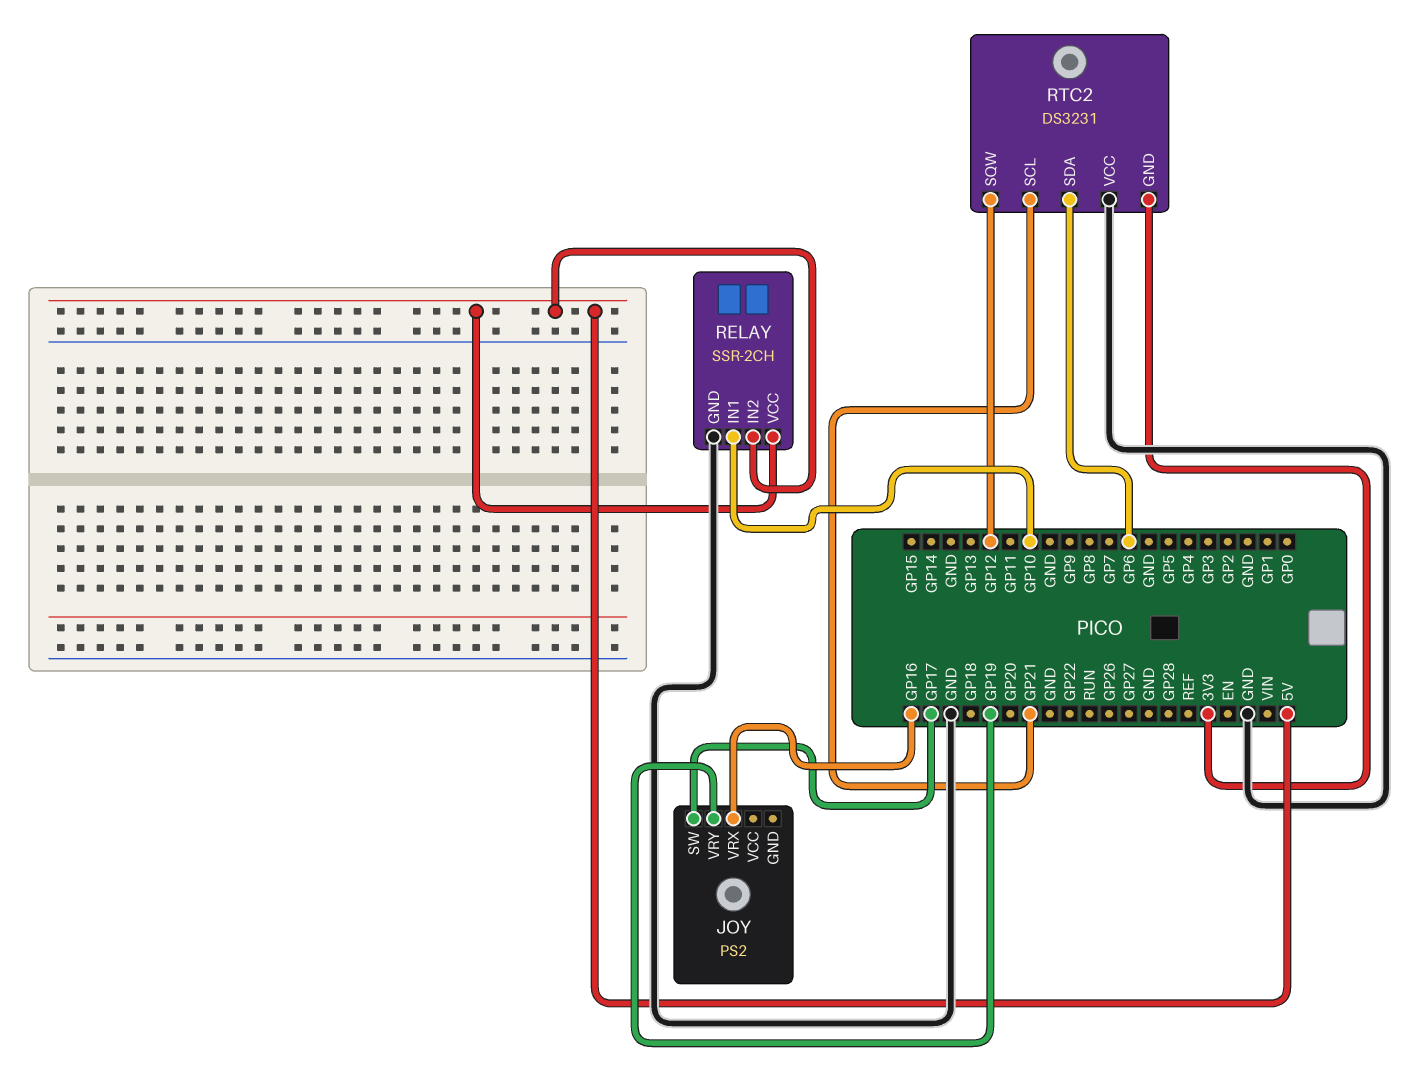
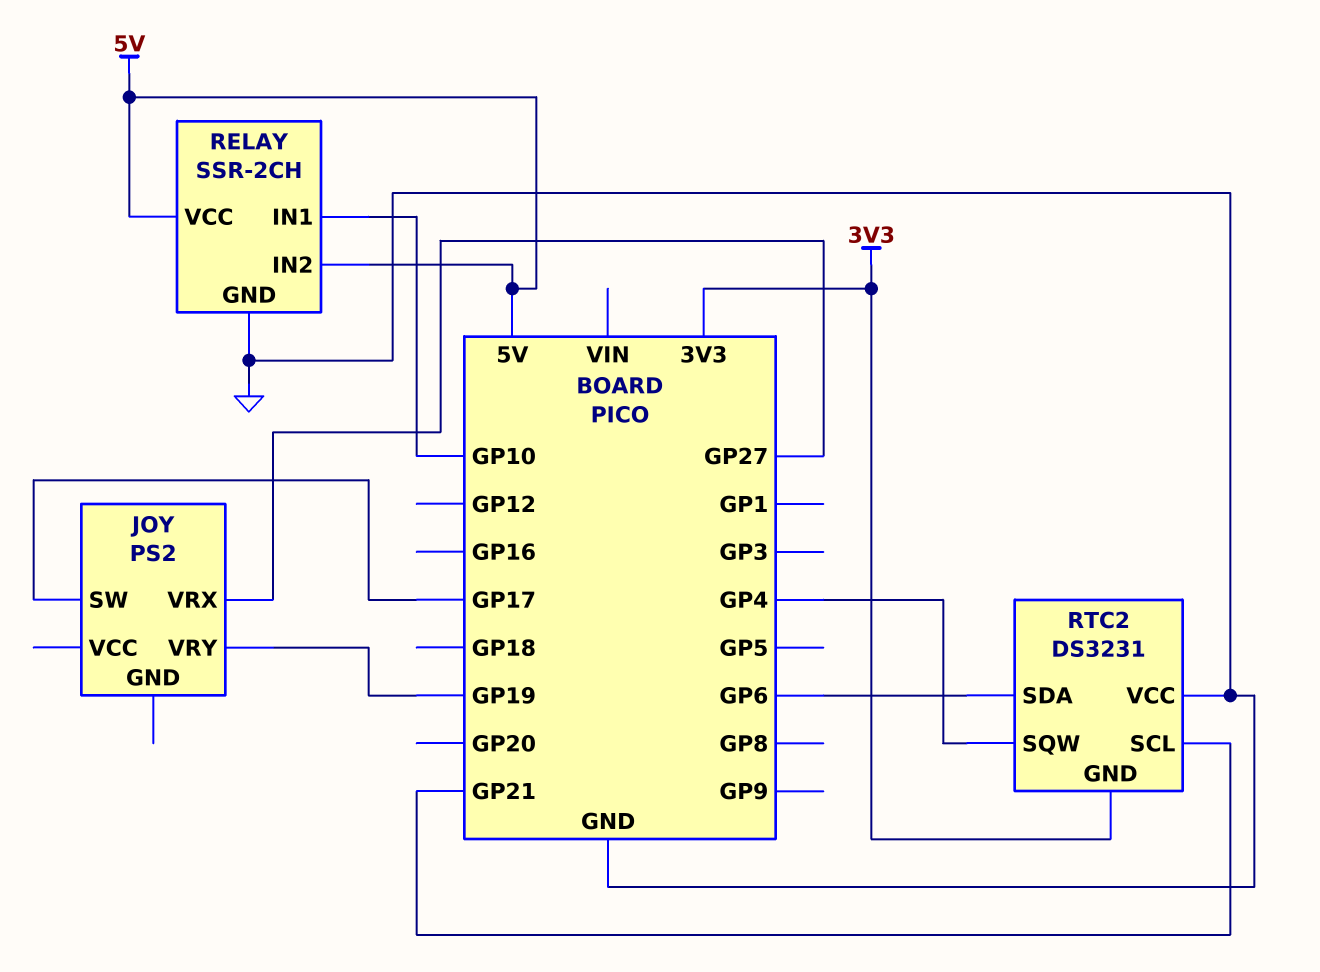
JOY pin VRX: GP16 -> GP27
RTC2 pin SQW: GP12 -> GP4

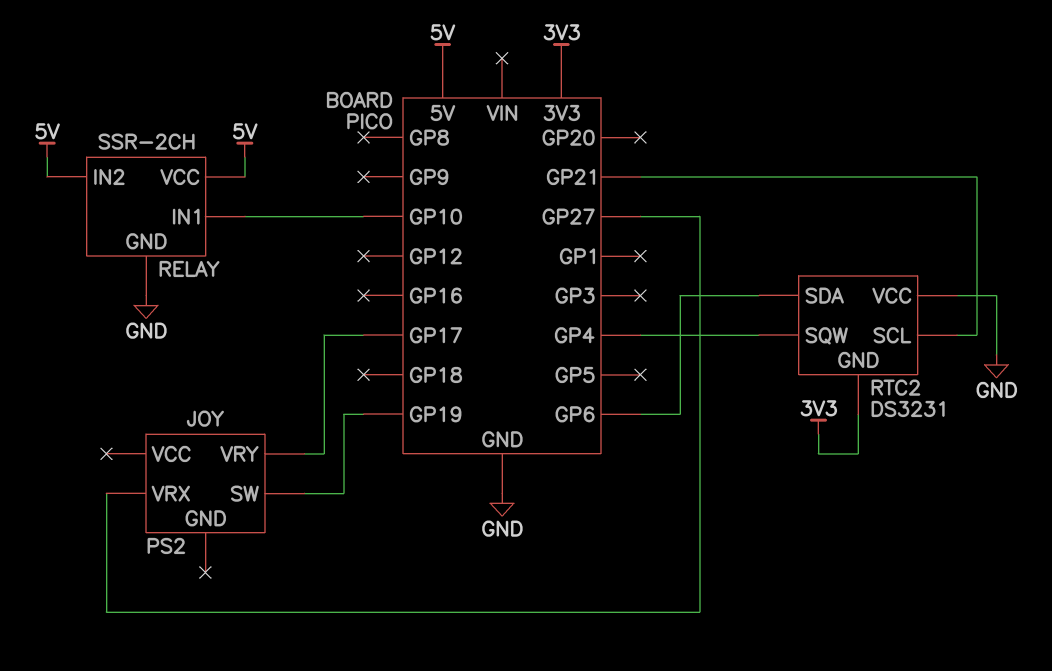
JOY pin SW: GP17 -> GP19
JOY pin VRY: GP19 -> GP17

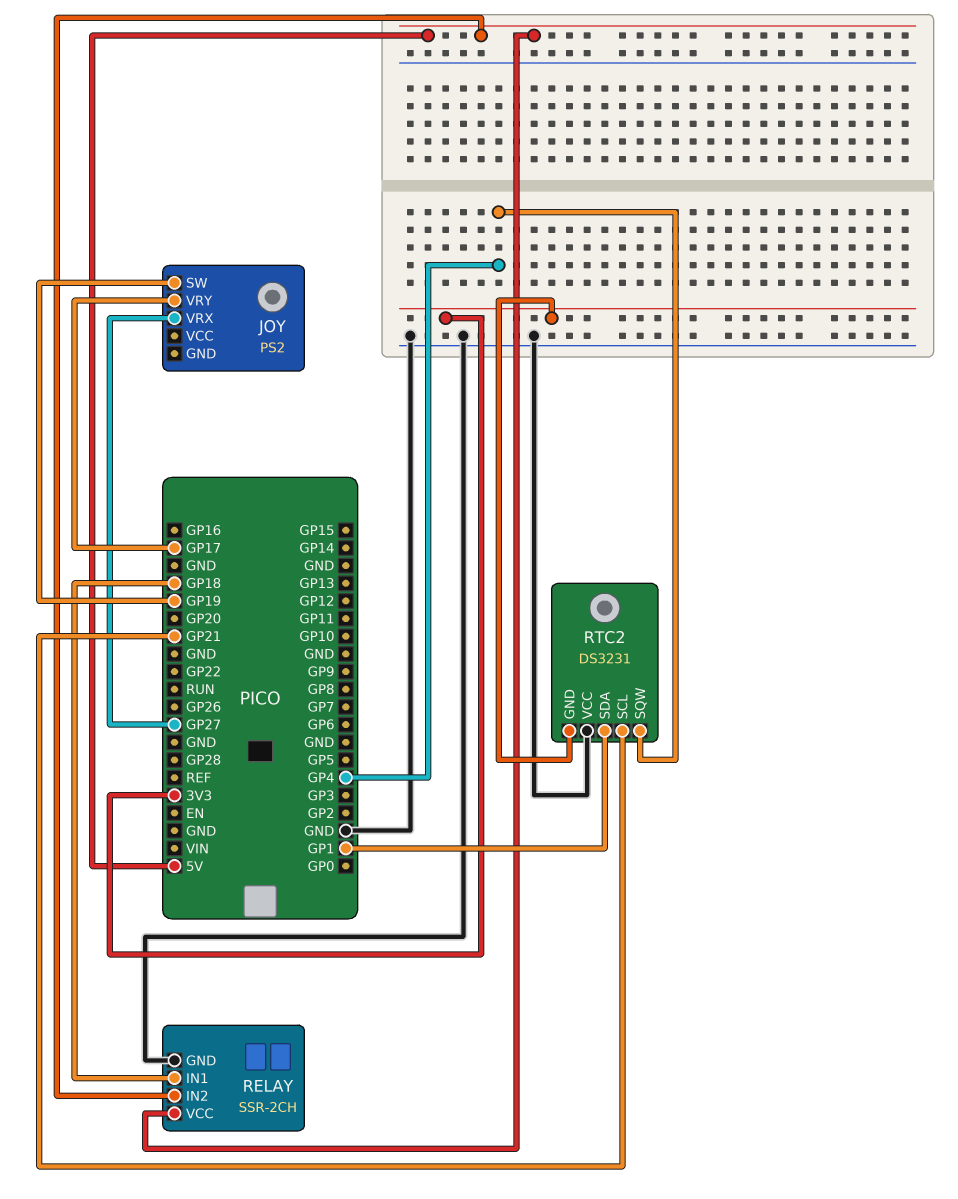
RELAY pin IN1: GP10 -> GP18
RTC2 pin SDA: GP6 -> GP1

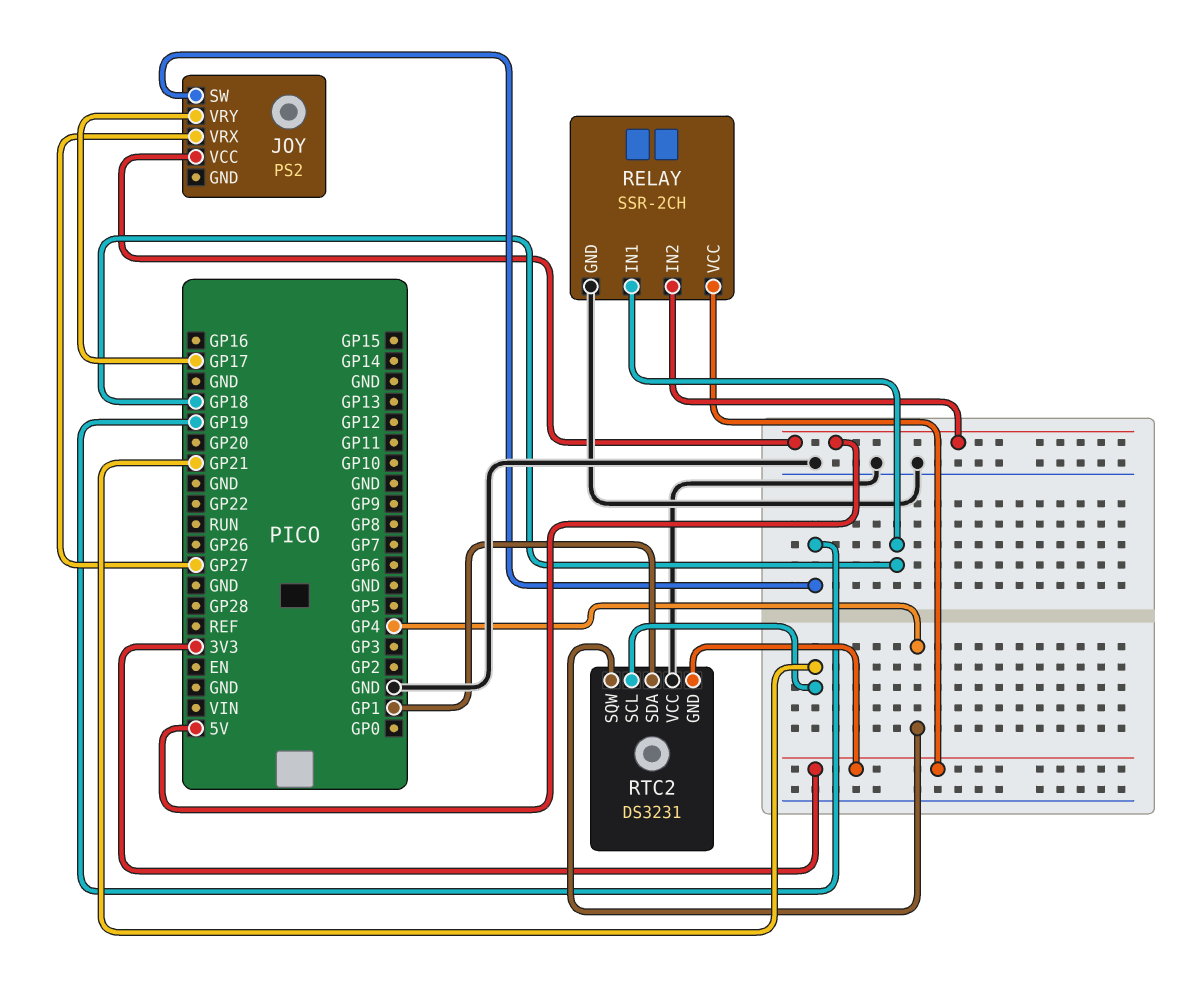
JOY pin VCC: none -> 5V
RELAY pin VCC: 5V -> 3V3

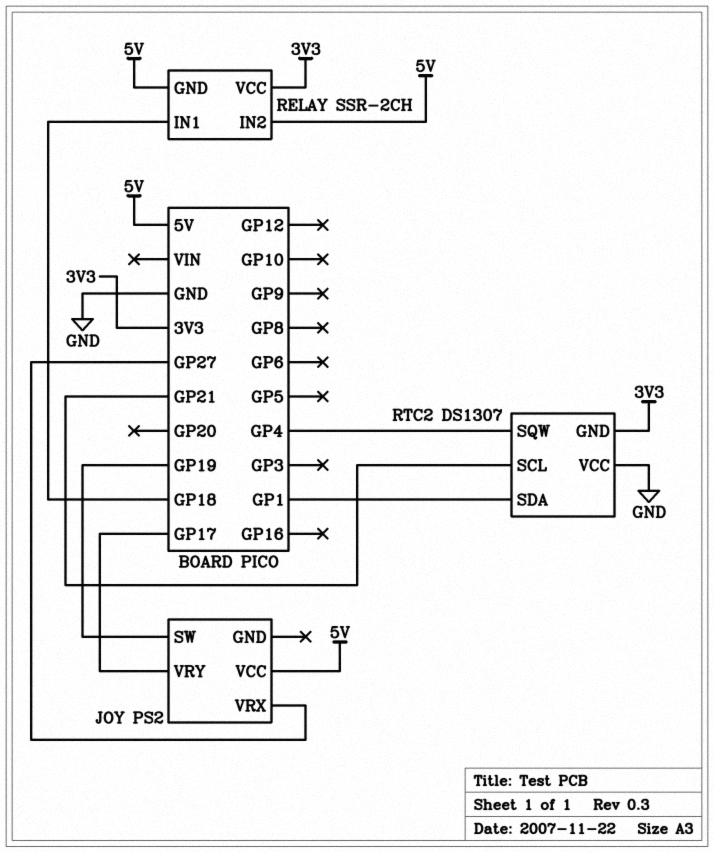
RELAY pin GND: GND -> 5V
RTC2: DS3231 -> DS1307

